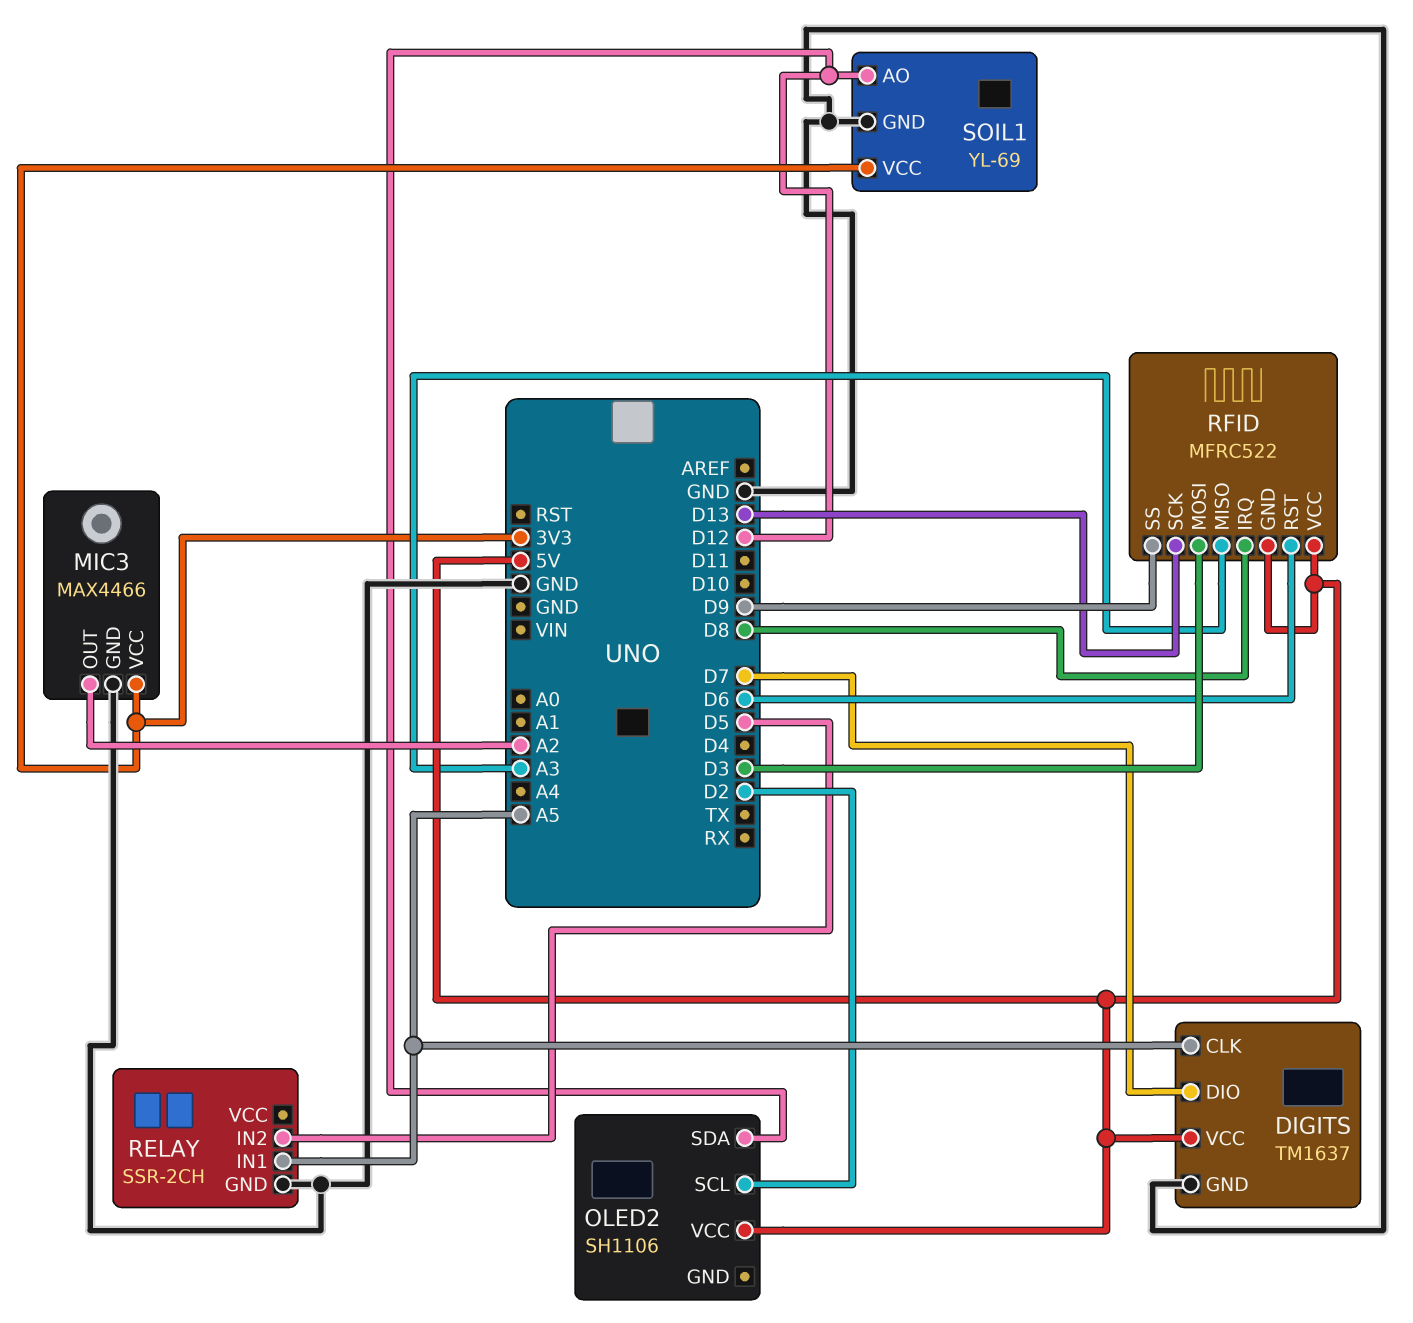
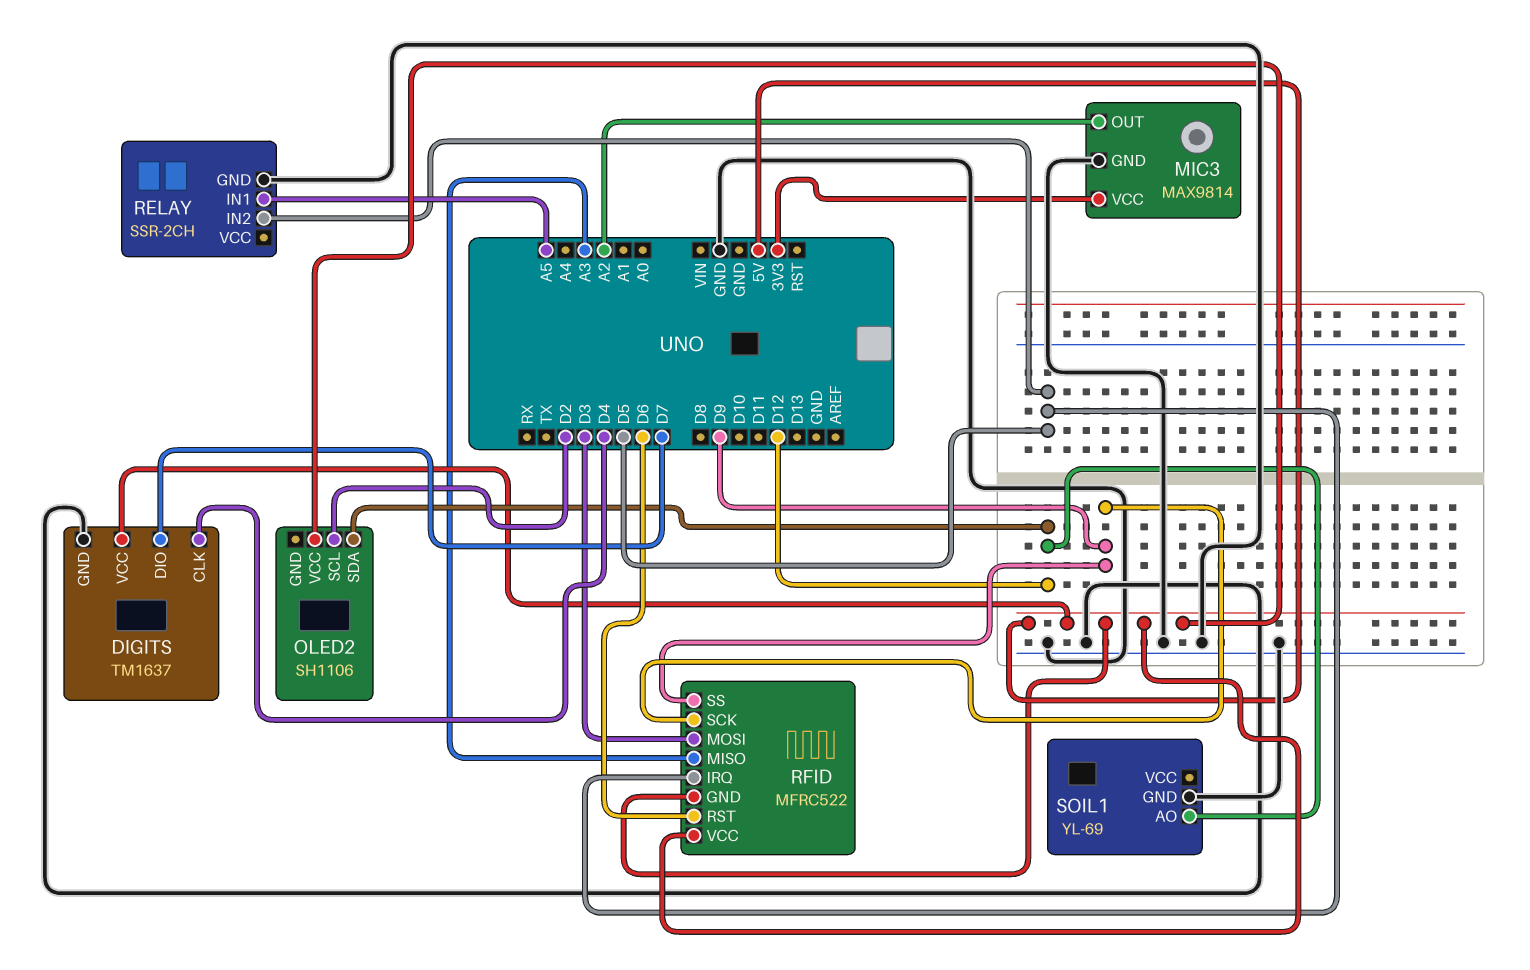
DIGITS pin CLK: A5 -> D4
MIC3: MAX4466 -> MAX9814
RFID pin IRQ: D8 -> D5
RFID pin SCK: D13 -> D9
SOIL1 pin VCC: 3V3 -> none

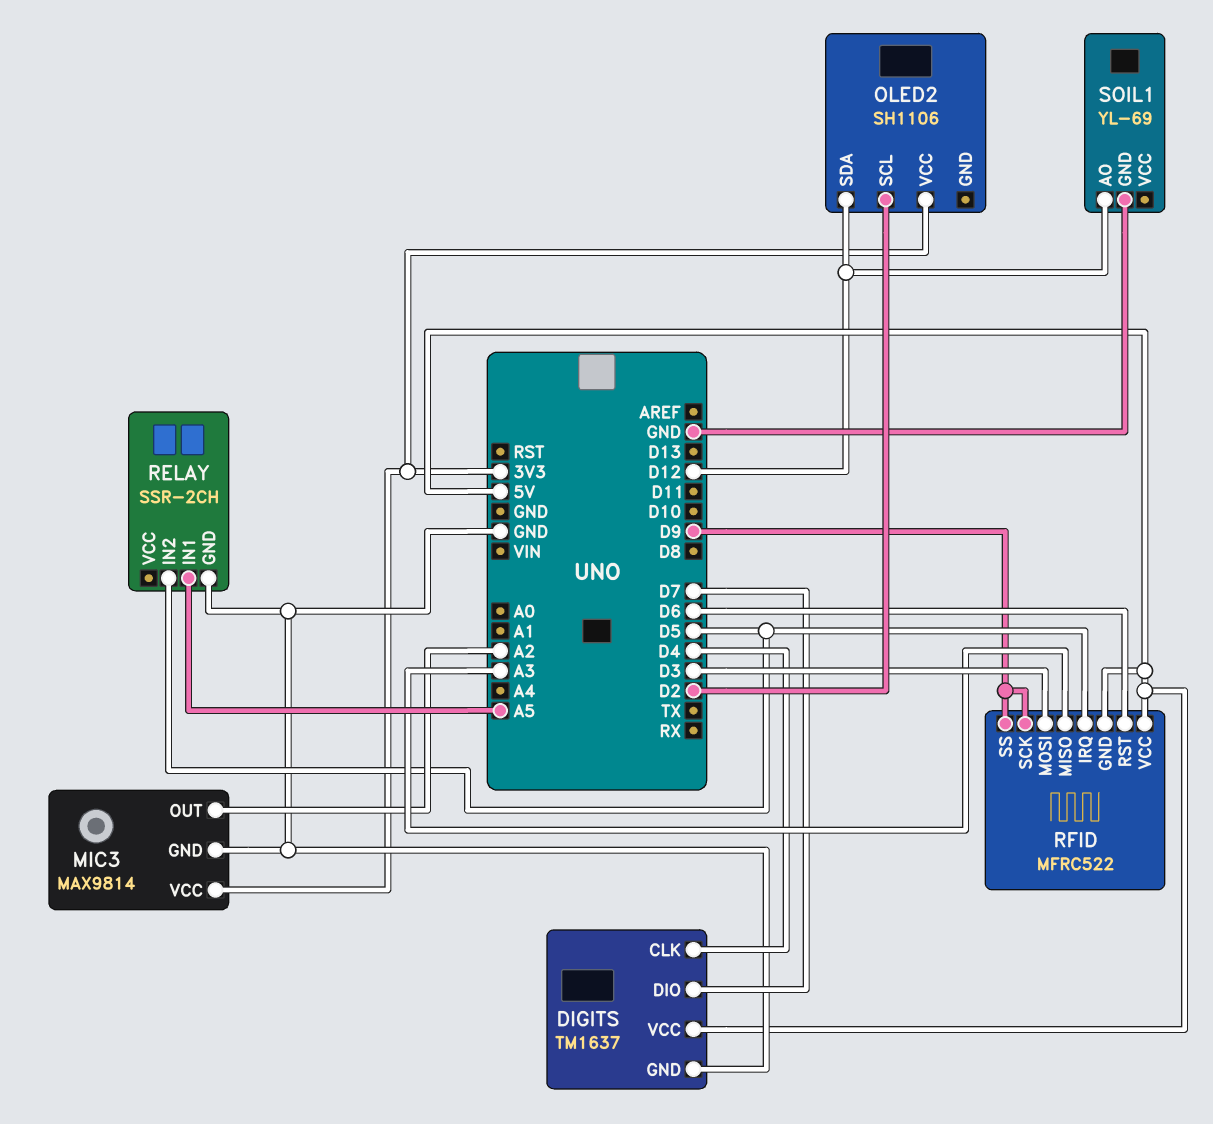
OLED2 pin VCC: 5V -> 3V3

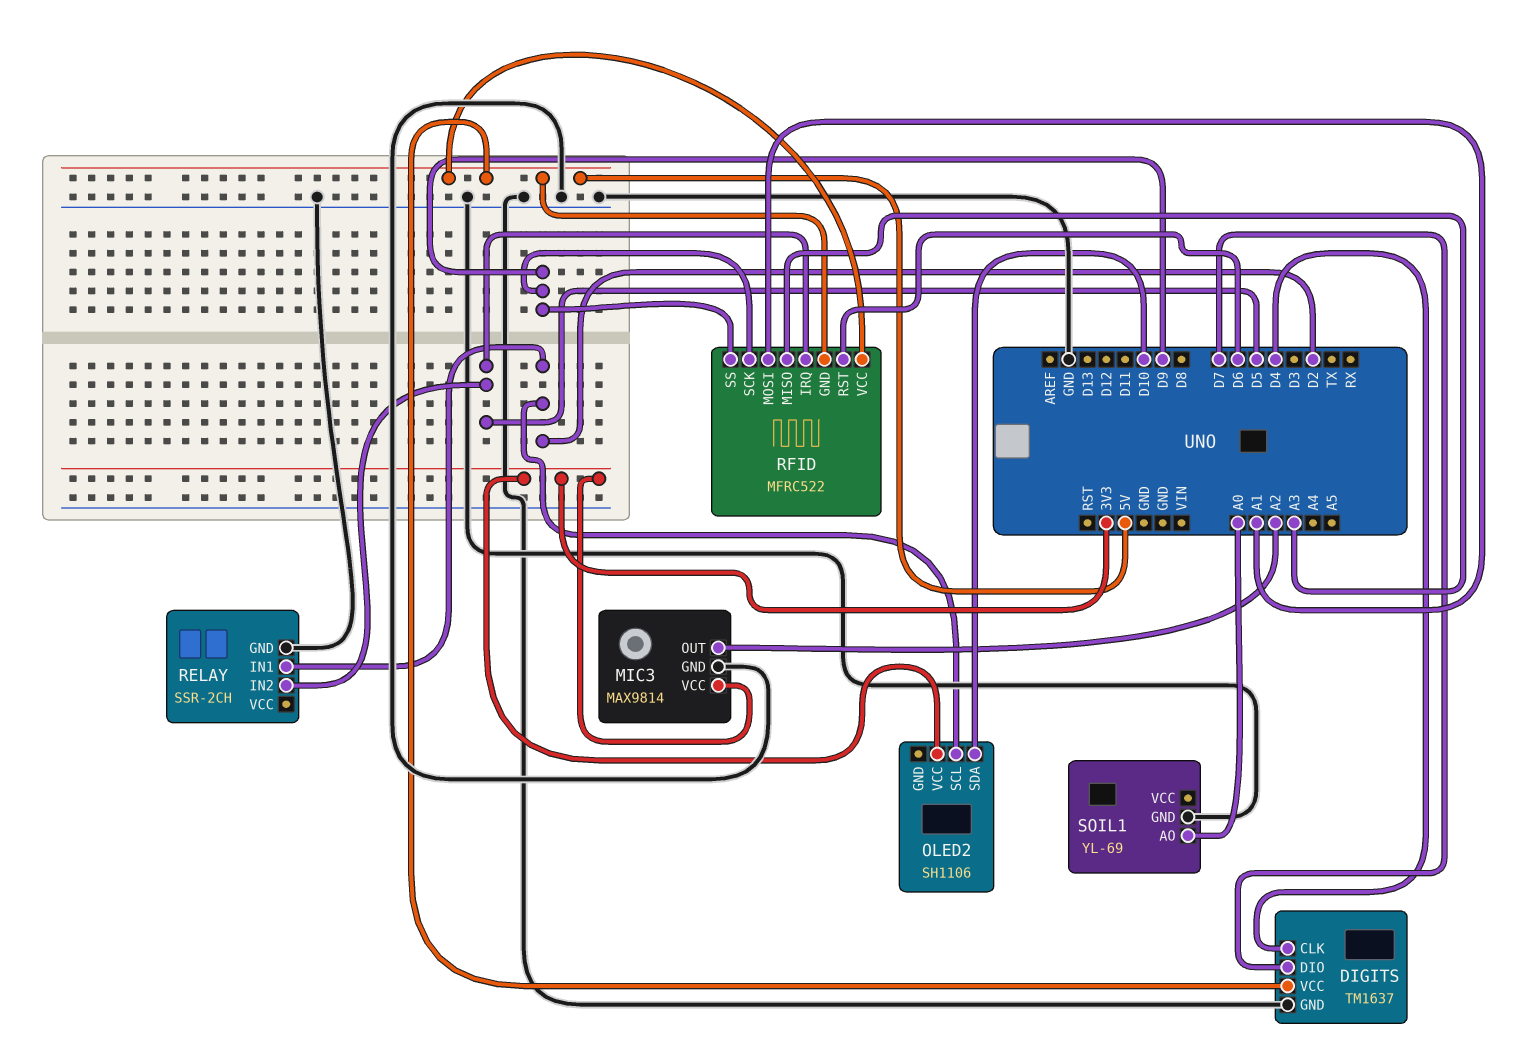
OLED2 pin SDA: D12 -> D10
RELAY pin IN1: A5 -> D2
RFID pin MOSI: D3 -> A1
SOIL1 pin AO: D12 -> A0

